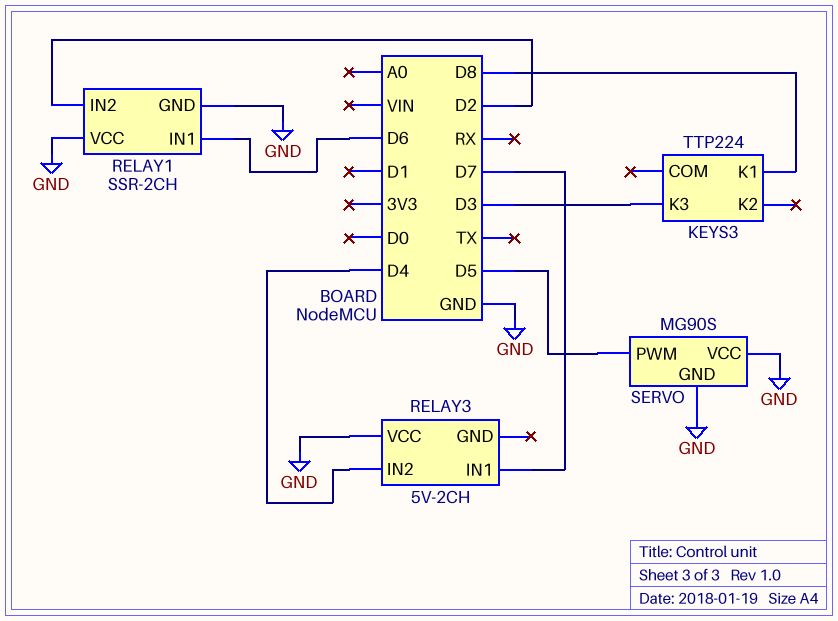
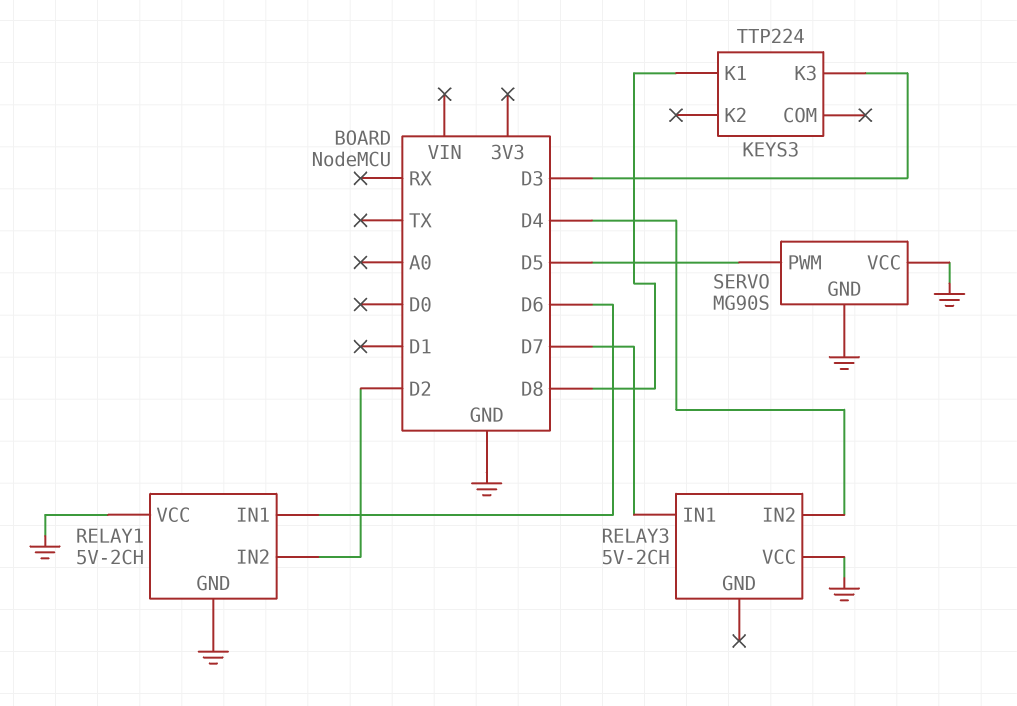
RELAY1: SSR-2CH -> 5V-2CH

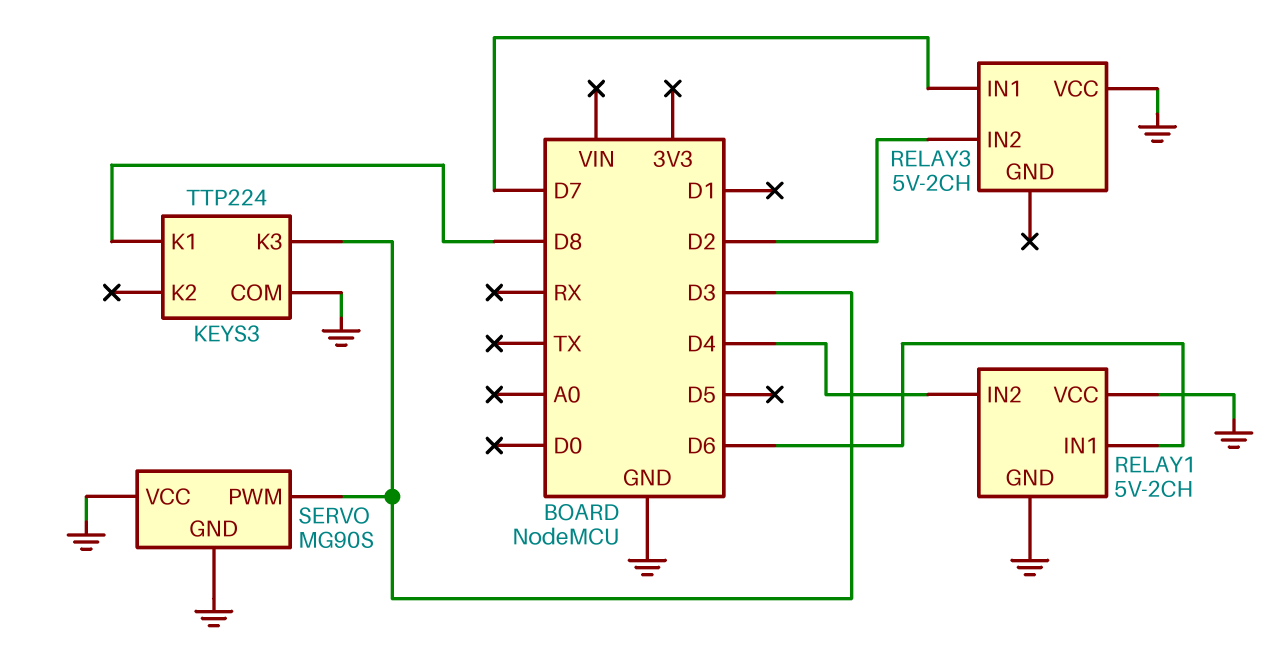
KEYS3 pin COM: none -> GND
RELAY1 pin IN2: D2 -> D4
RELAY3 pin IN2: D4 -> D2
SERVO pin PWM: D5 -> D3

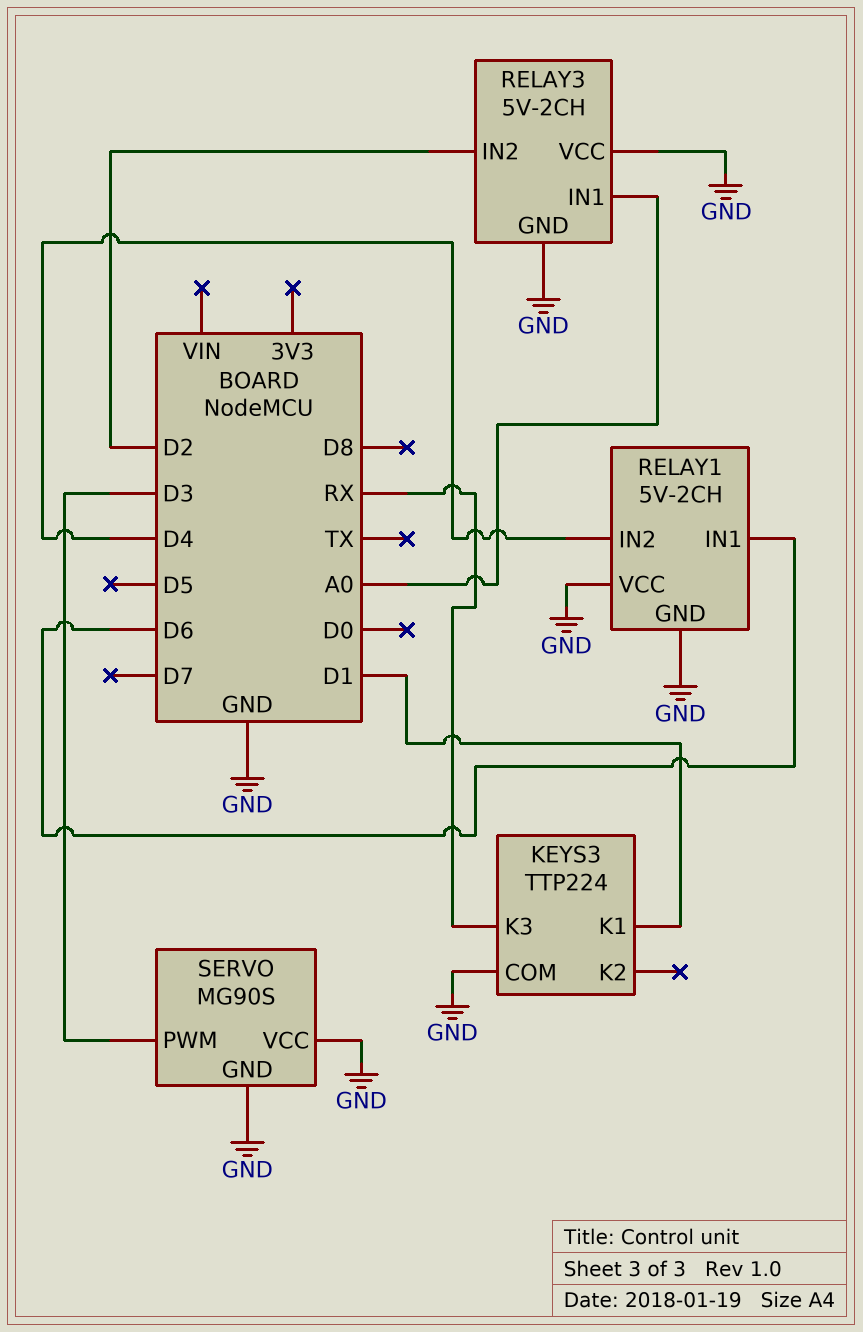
KEYS3 pin K1: D8 -> D1
KEYS3 pin K3: D3 -> RX
RELAY3 pin GND: none -> GND
RELAY3 pin IN1: D7 -> A0

